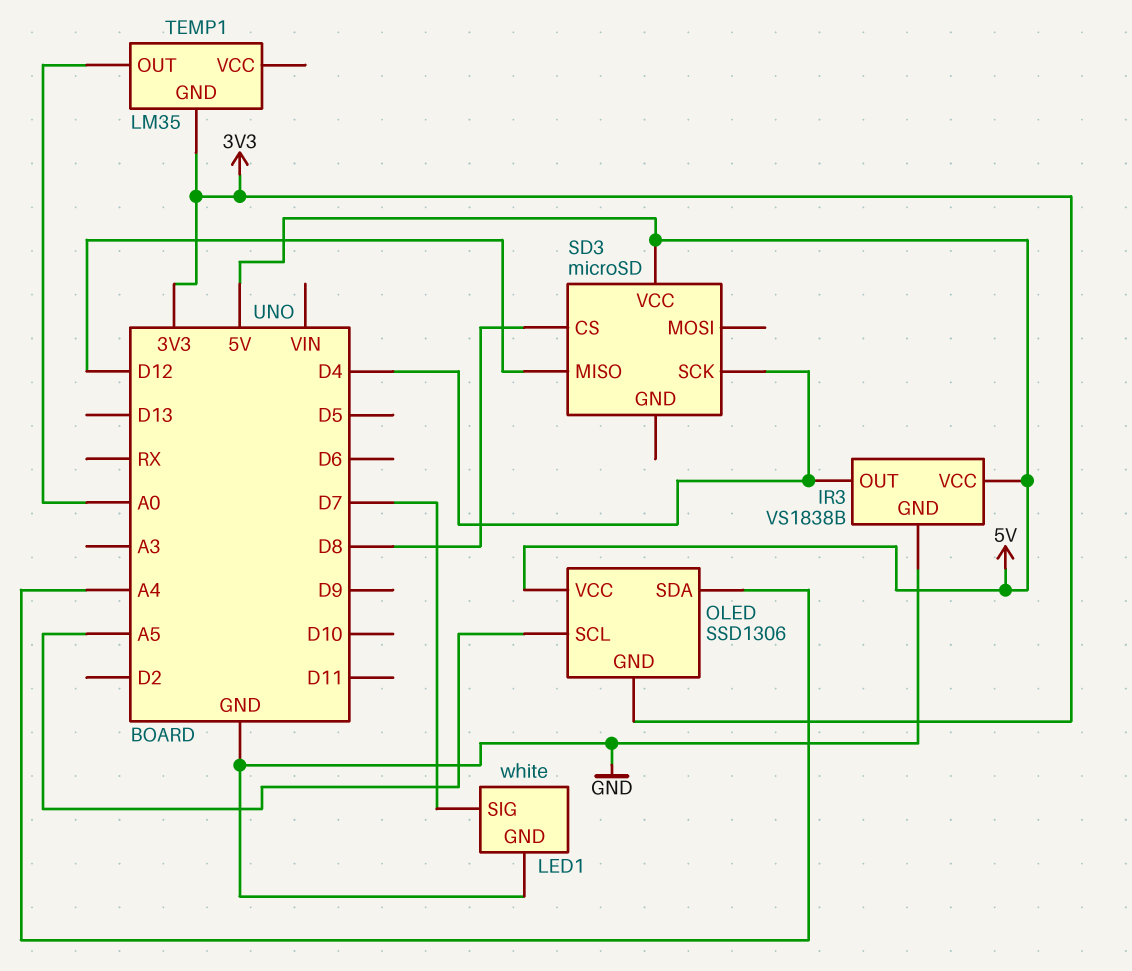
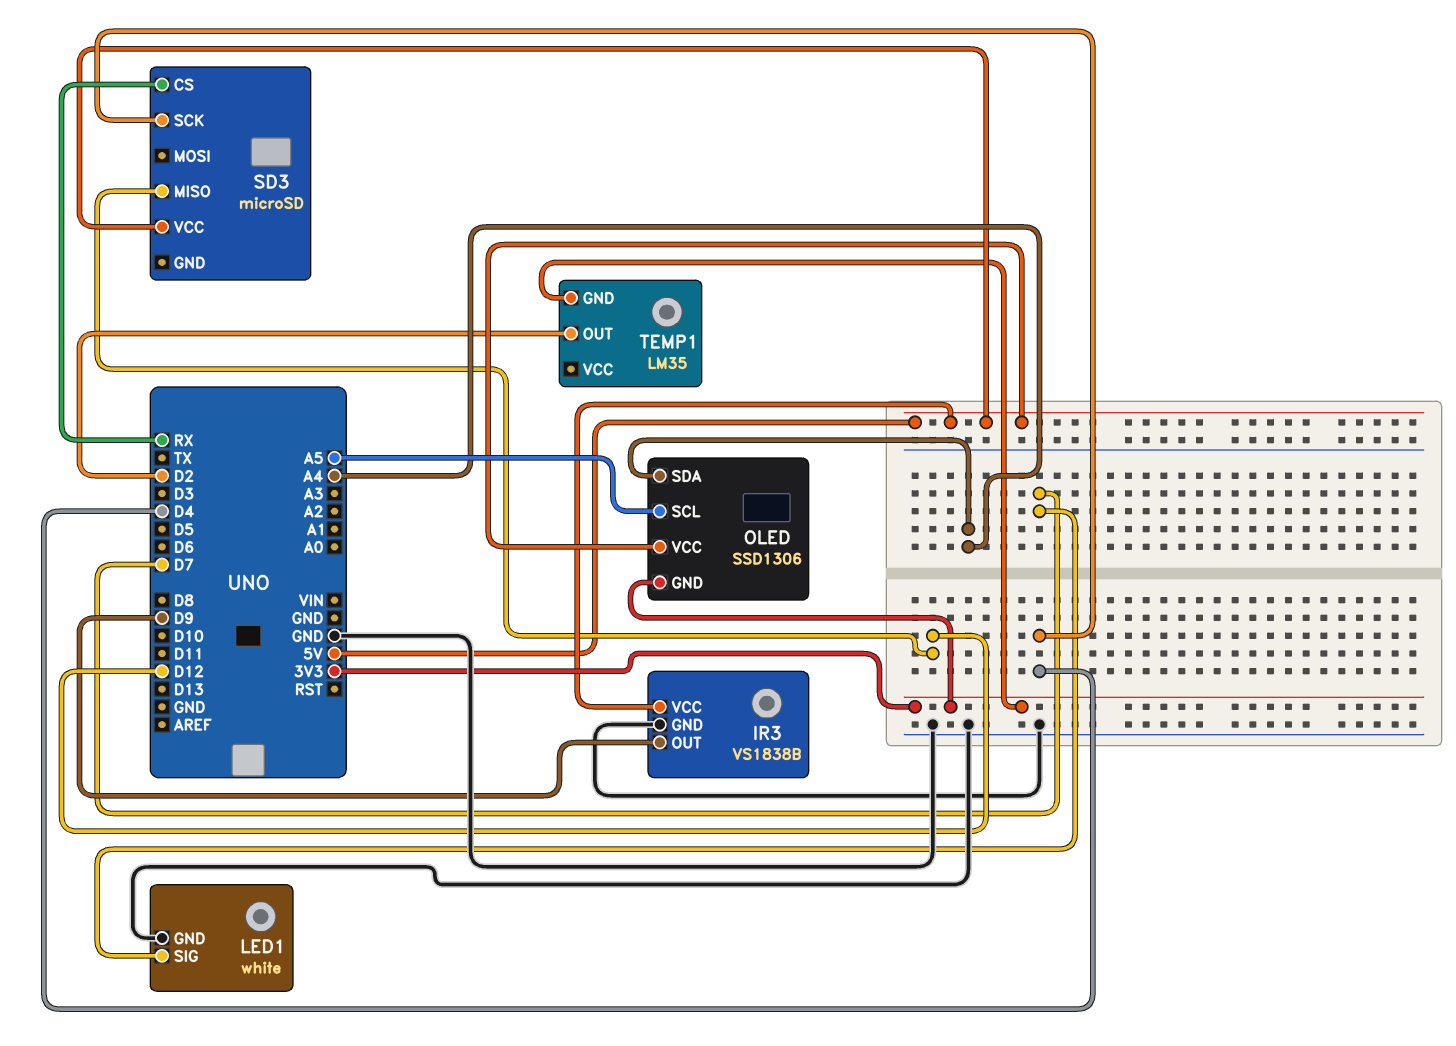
IR3 pin OUT: D4 -> D9
SD3 pin CS: D8 -> RX
TEMP1 pin OUT: A0 -> D2

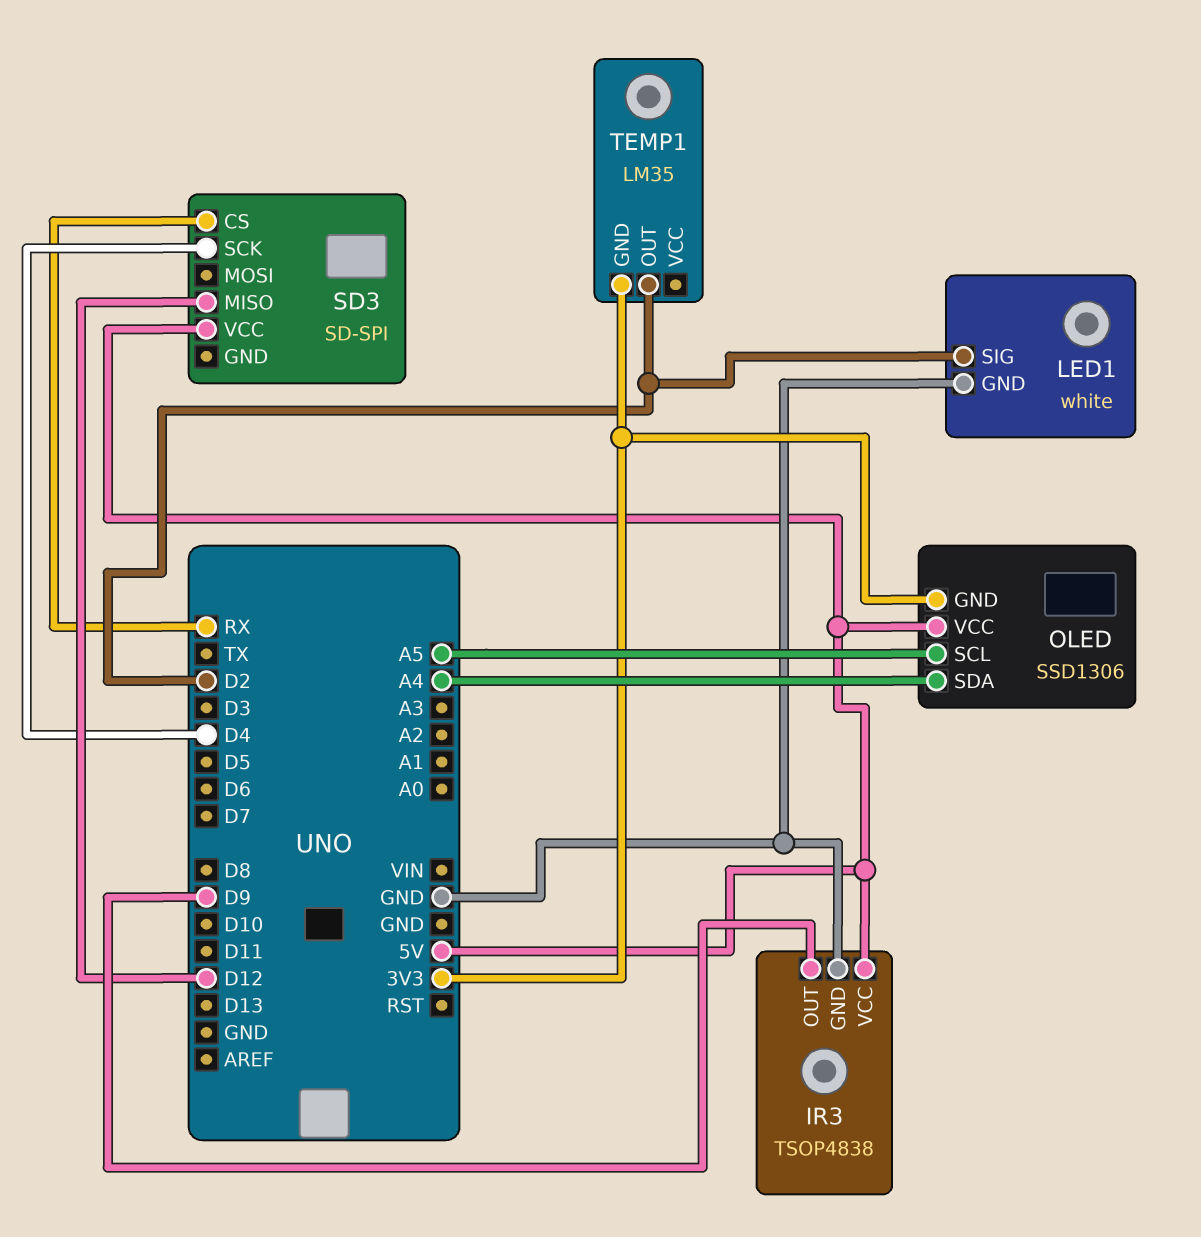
IR3: VS1838B -> TSOP4838
LED1 pin SIG: D7 -> D2
SD3: microSD -> SD-SPI

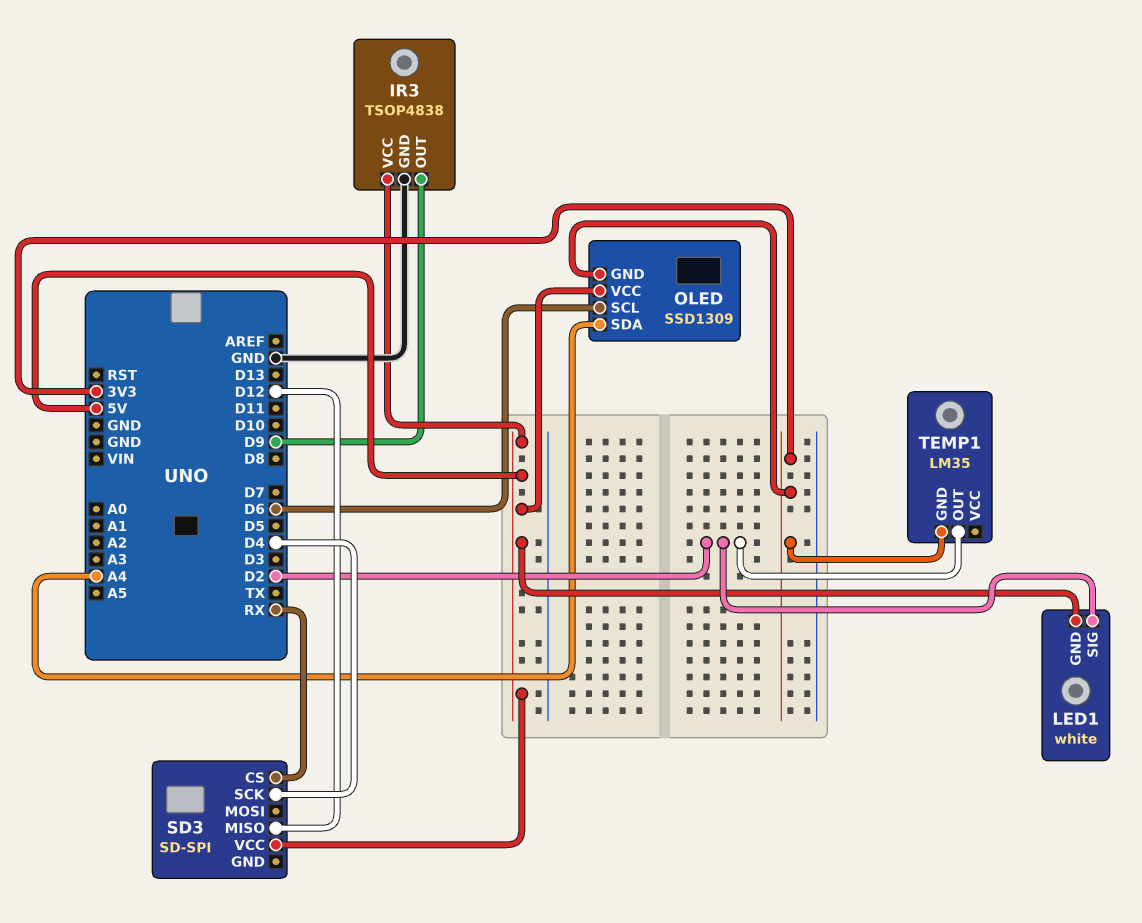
LED1 pin GND: GND -> 5V
OLED: SSD1306 -> SSD1309
OLED pin SCL: A5 -> D6

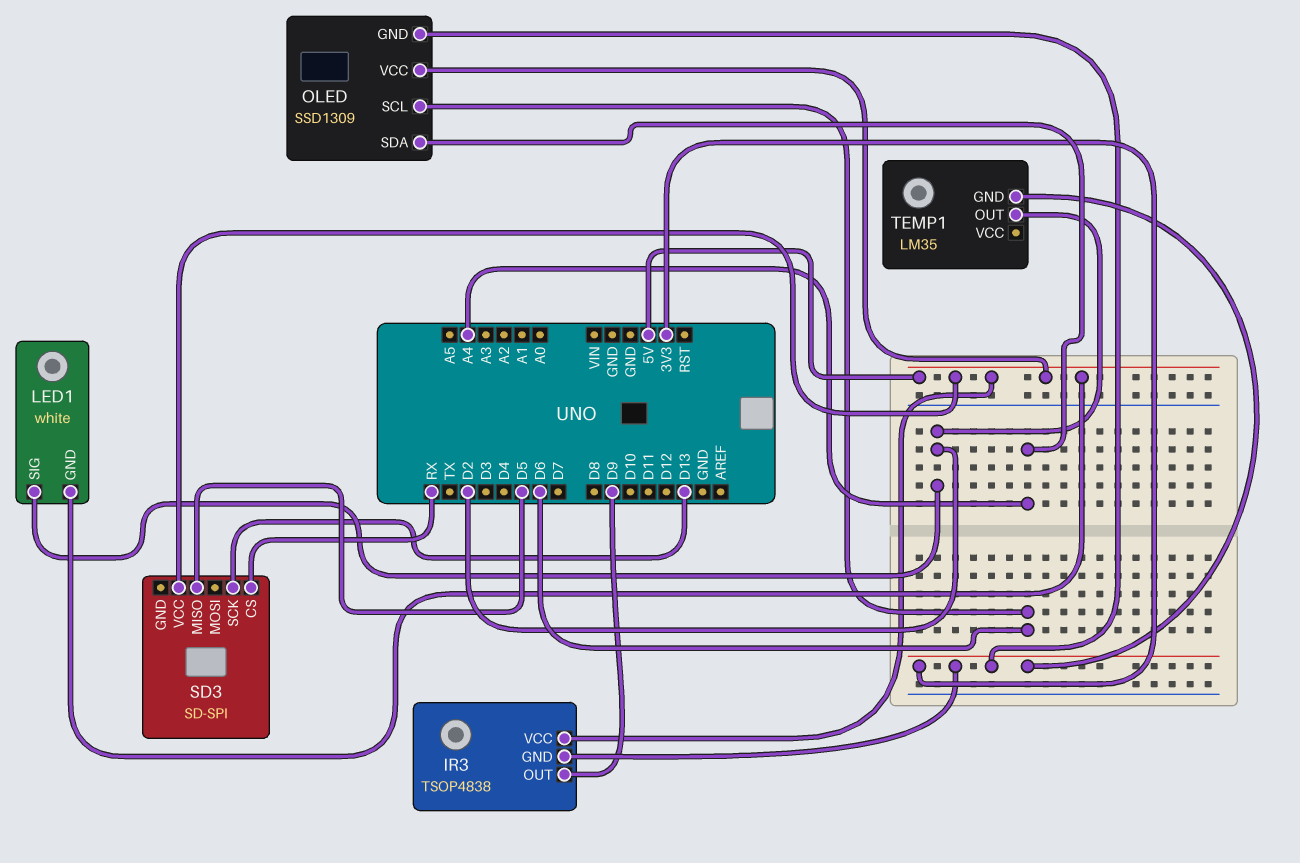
IR3 pin GND: GND -> 3V3
SD3 pin MISO: D12 -> D5
SD3 pin SCK: D4 -> D13

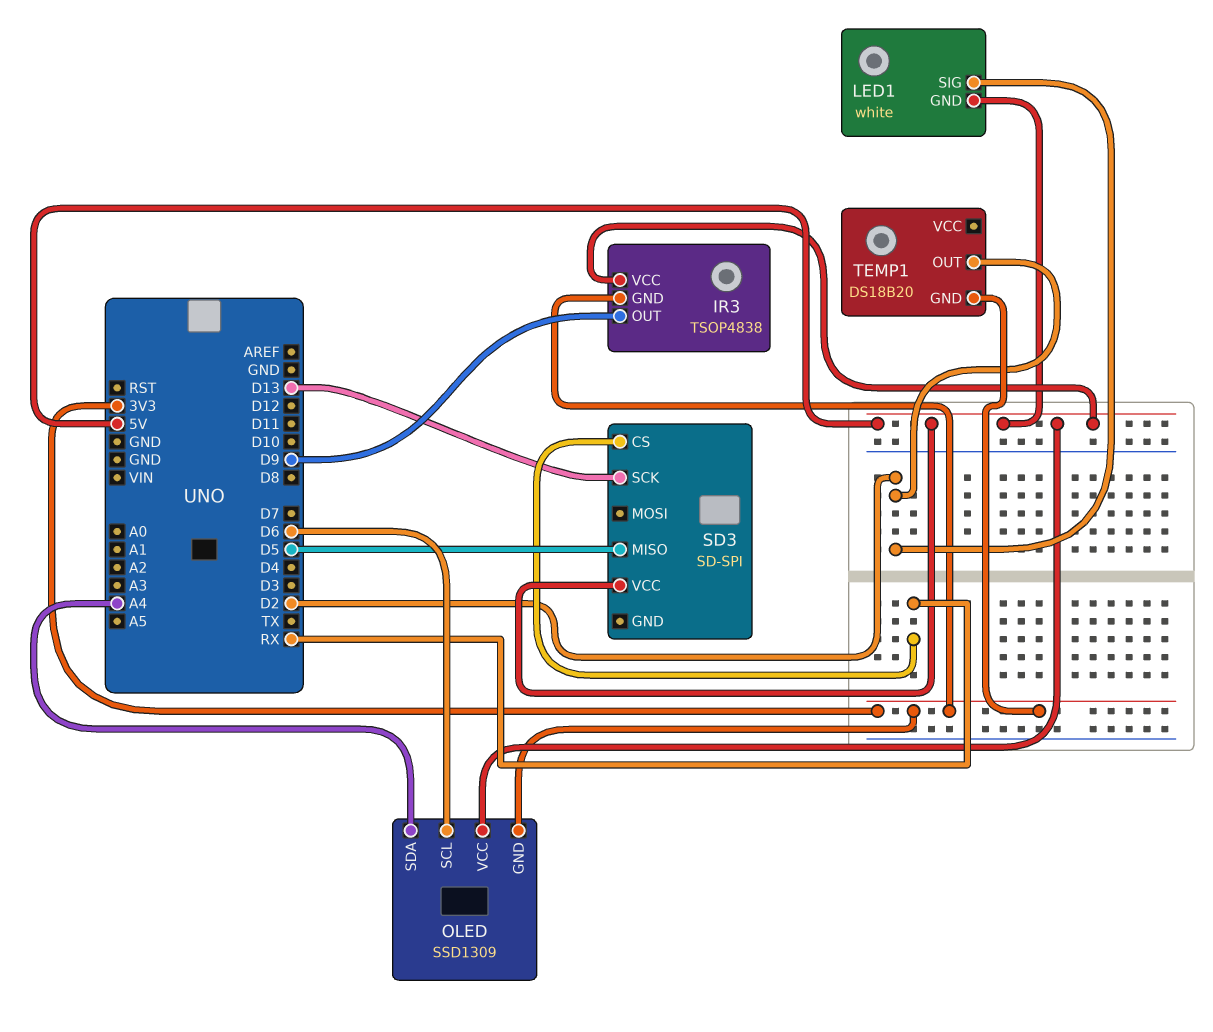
TEMP1: LM35 -> DS18B20

